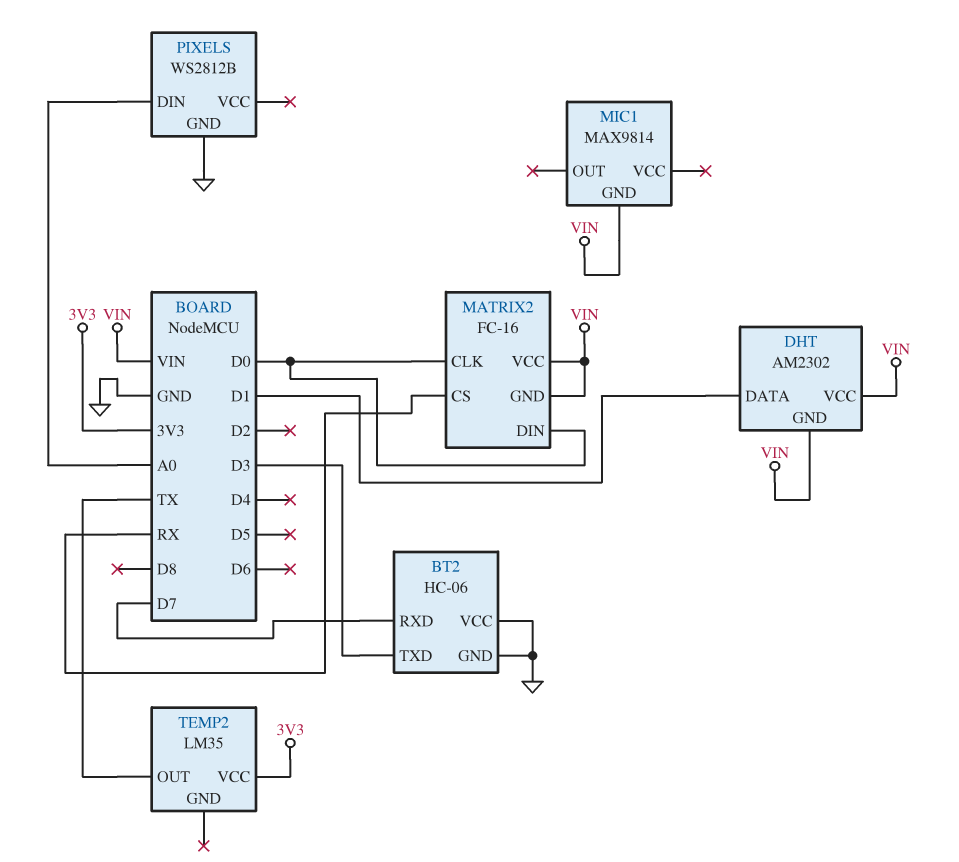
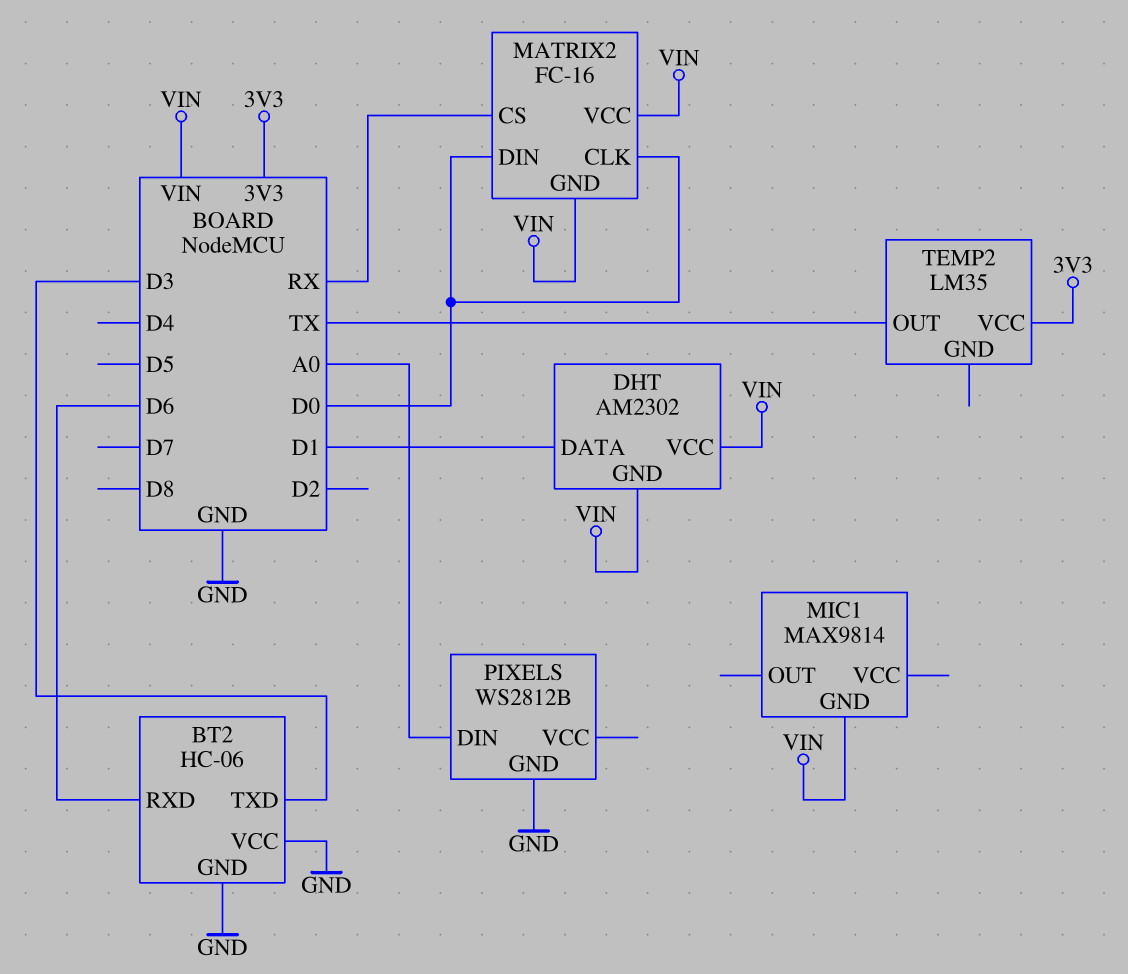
BT2 pin RXD: D7 -> D6

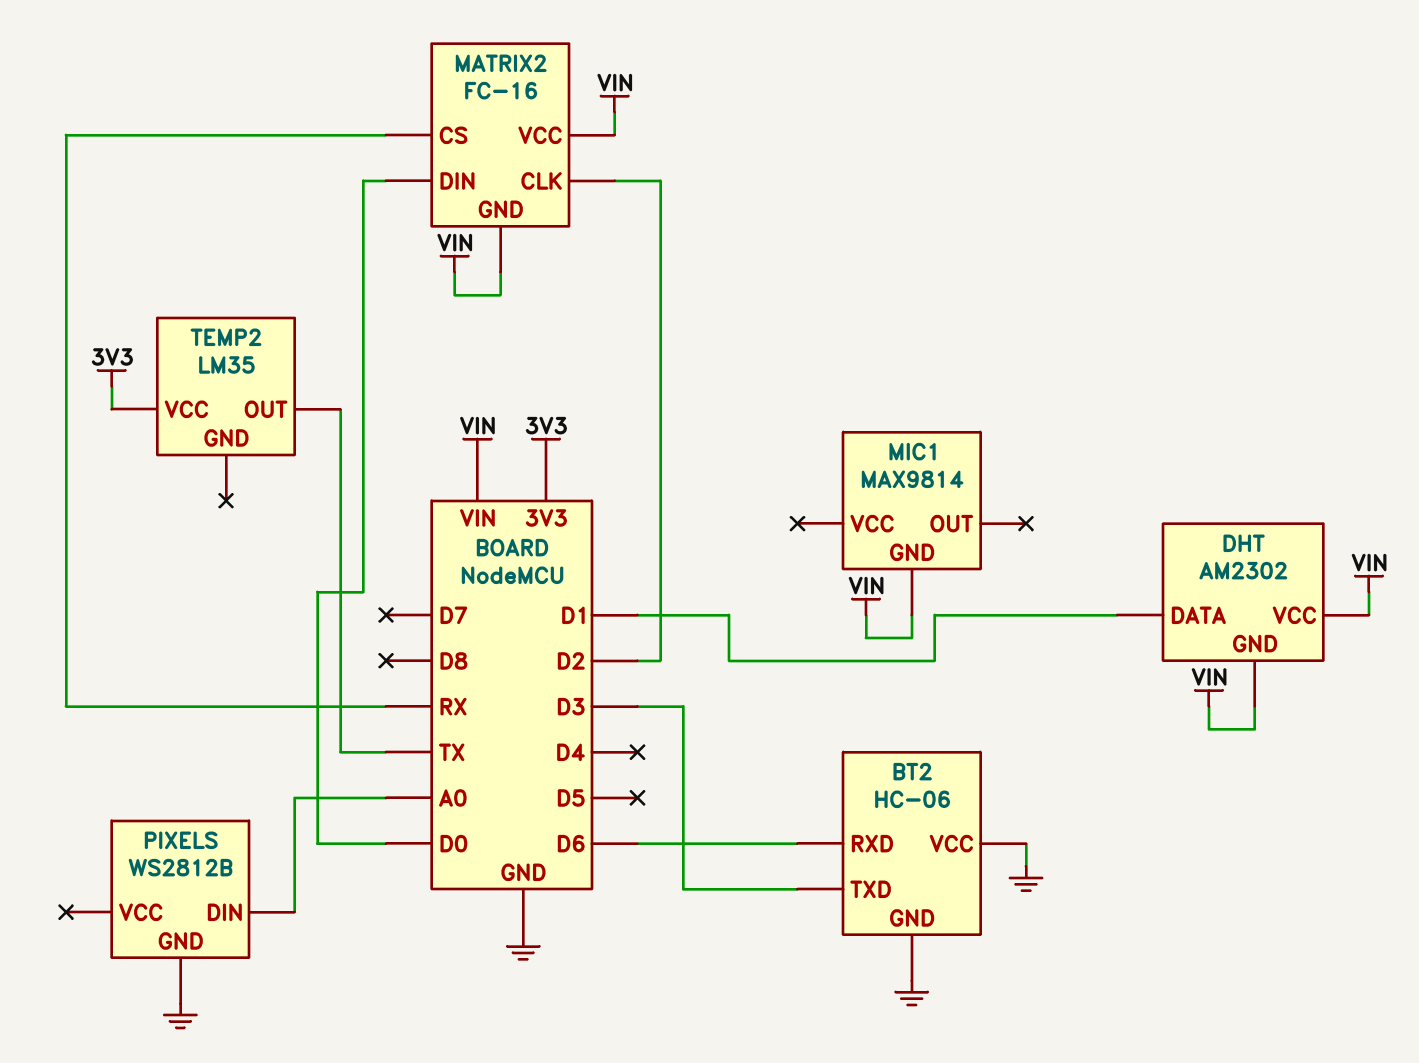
MATRIX2 pin CLK: D0 -> D2

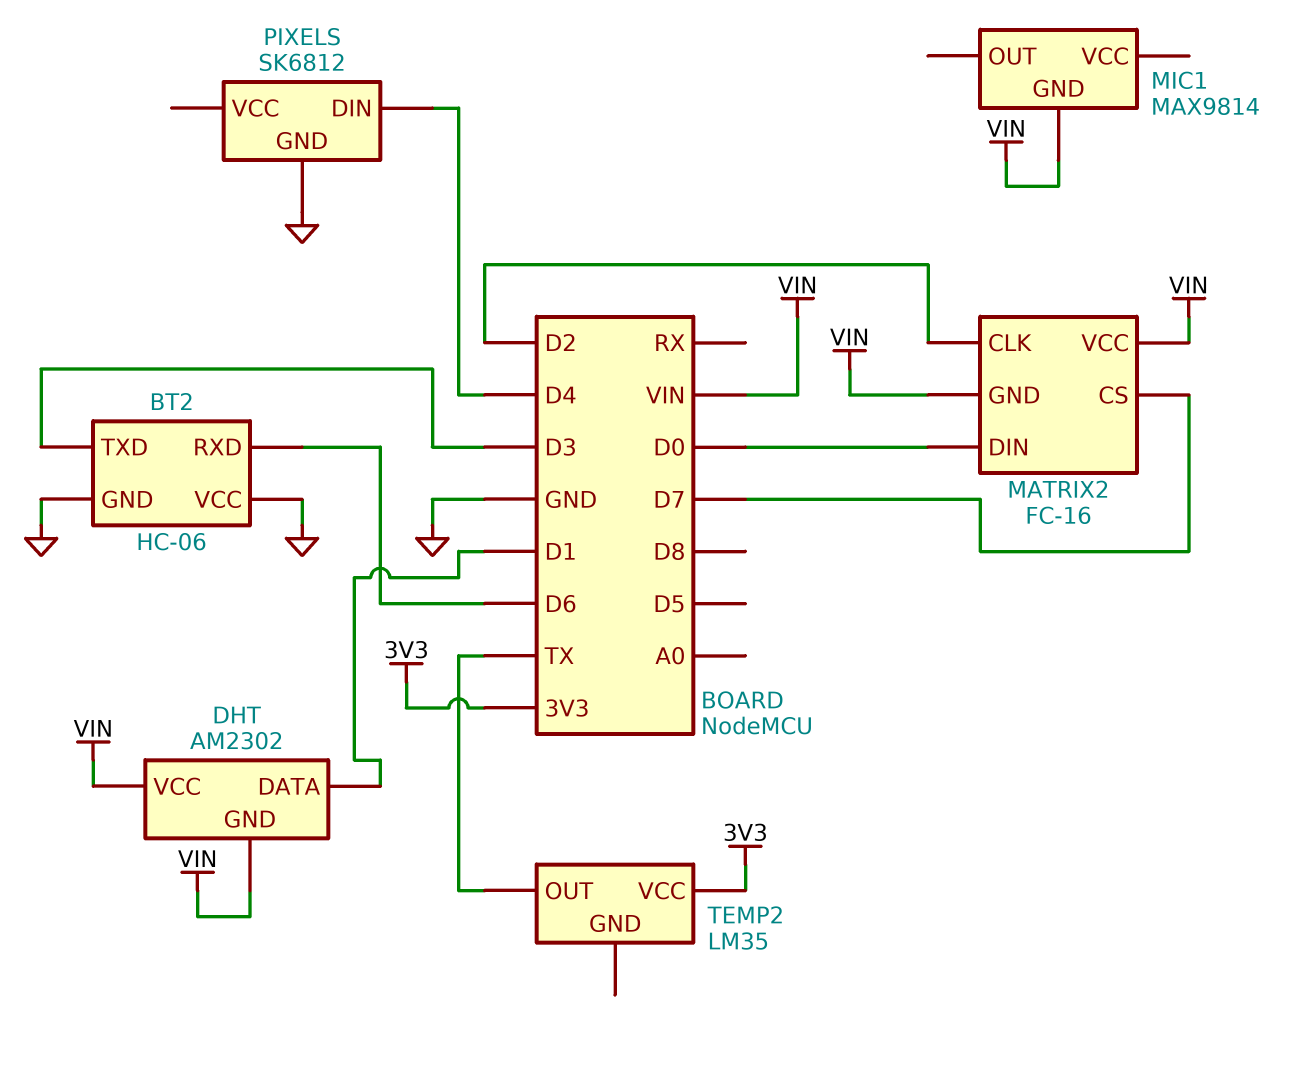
MATRIX2 pin CS: RX -> D7
PIXELS: WS2812B -> SK6812
PIXELS pin DIN: A0 -> D4

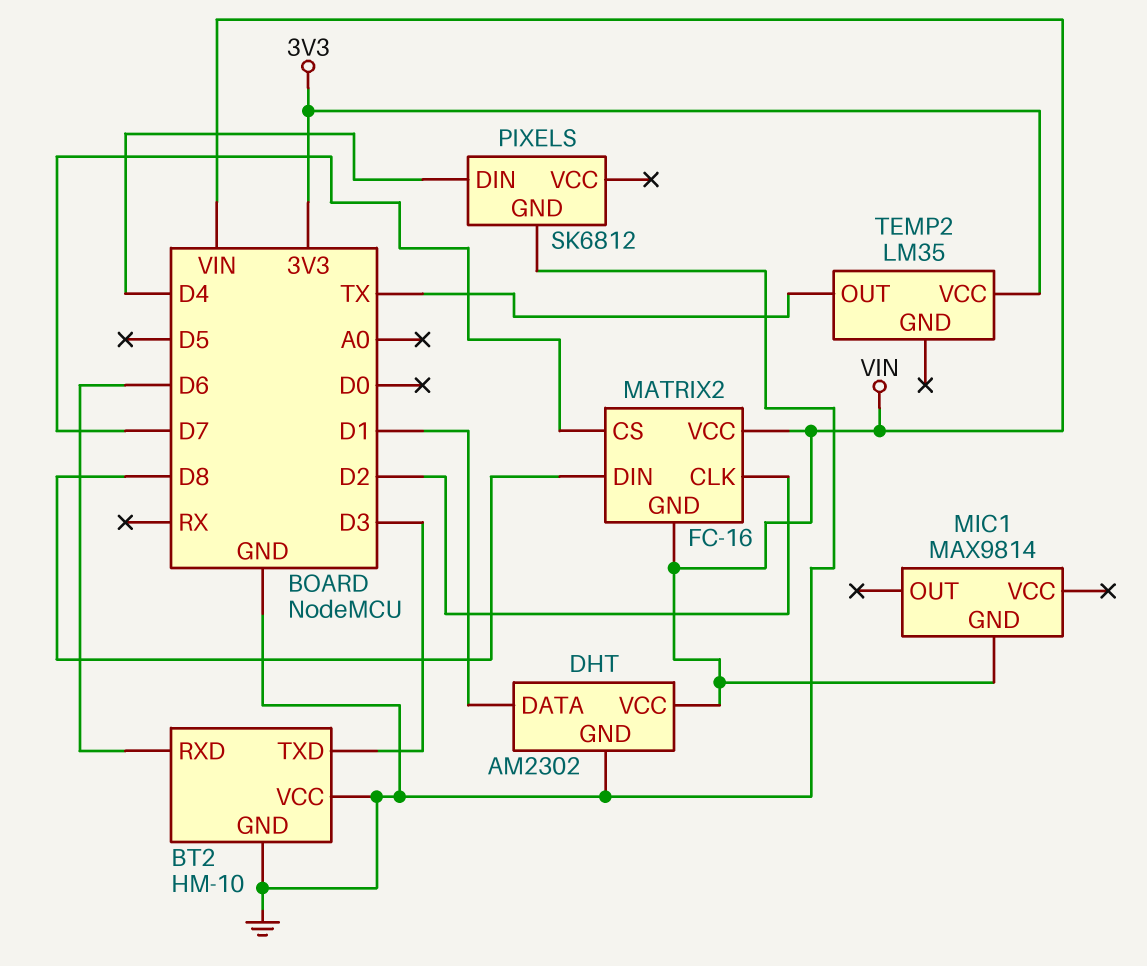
BT2: HC-06 -> HM-10
DHT pin GND: VIN -> GND
MATRIX2 pin DIN: D0 -> D8

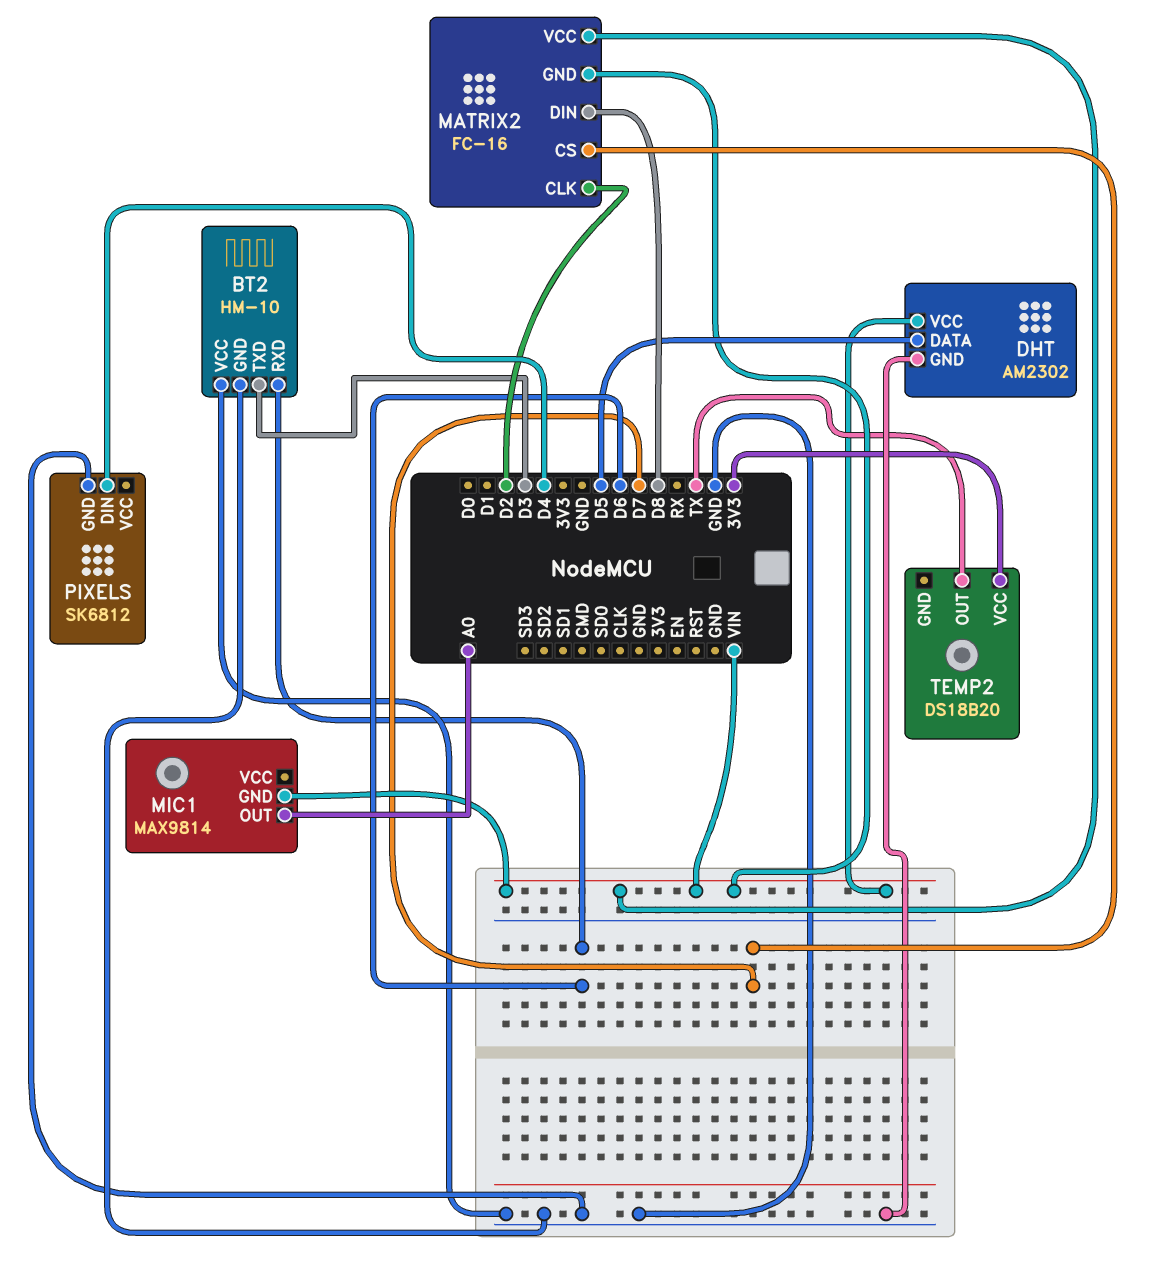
DHT pin DATA: D1 -> D5
MIC1 pin OUT: none -> A0
TEMP2: LM35 -> DS18B20

